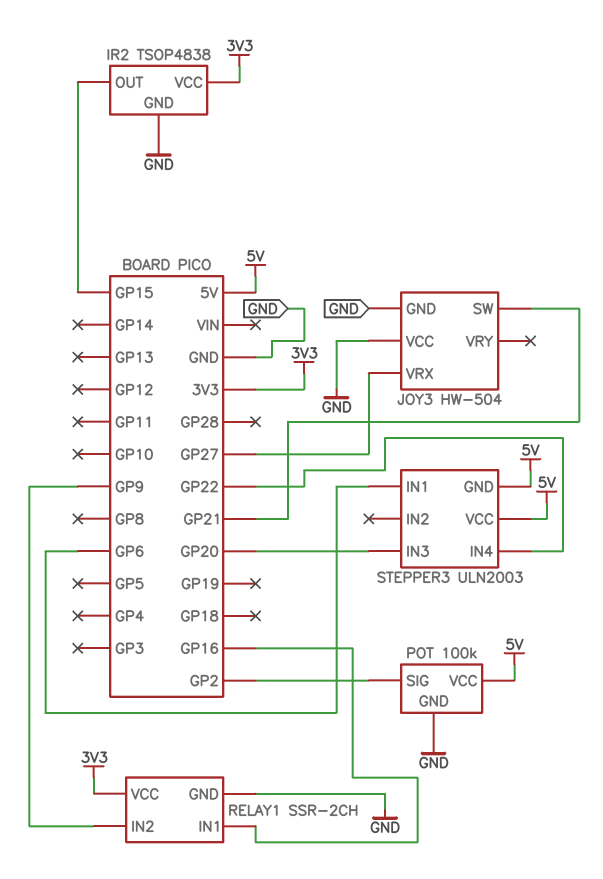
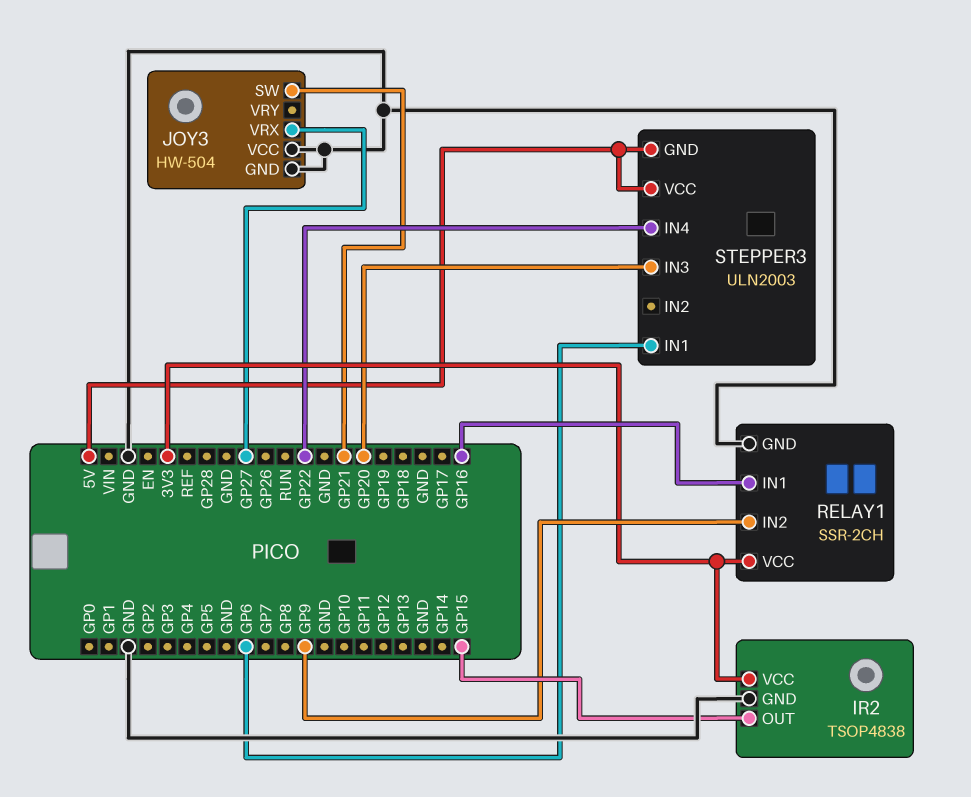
POT: 100k -> none
POT pin GND: GND -> none
POT pin SIG: GP2 -> none
POT pin VCC: 5V -> none

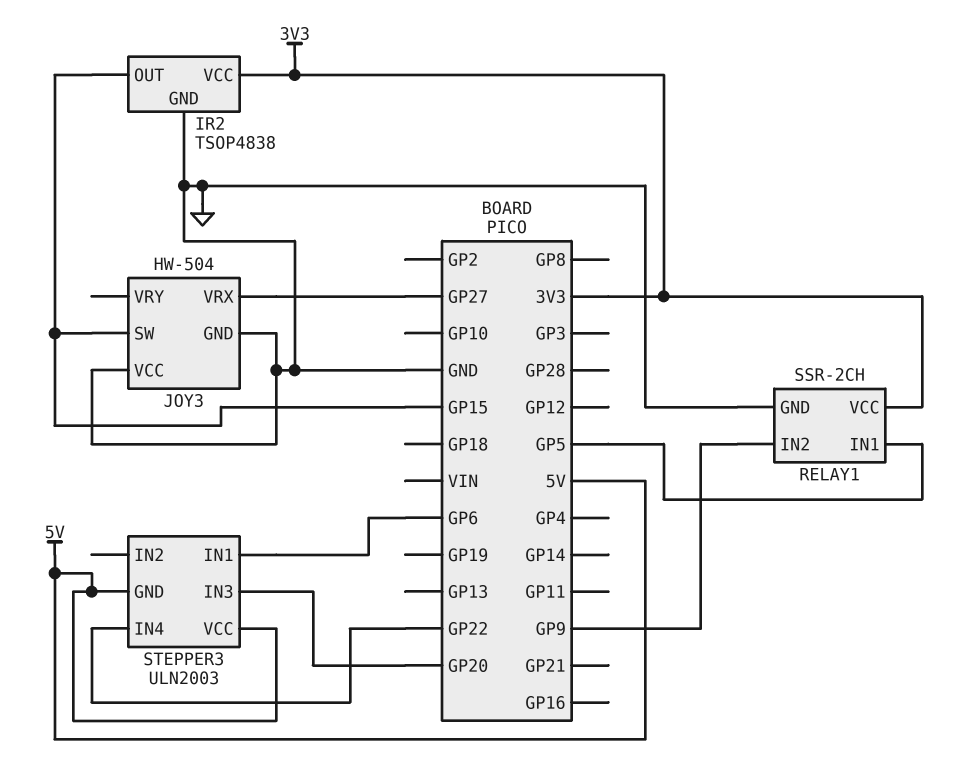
JOY3 pin SW: GP21 -> GP15
RELAY1 pin IN1: GP16 -> GP5

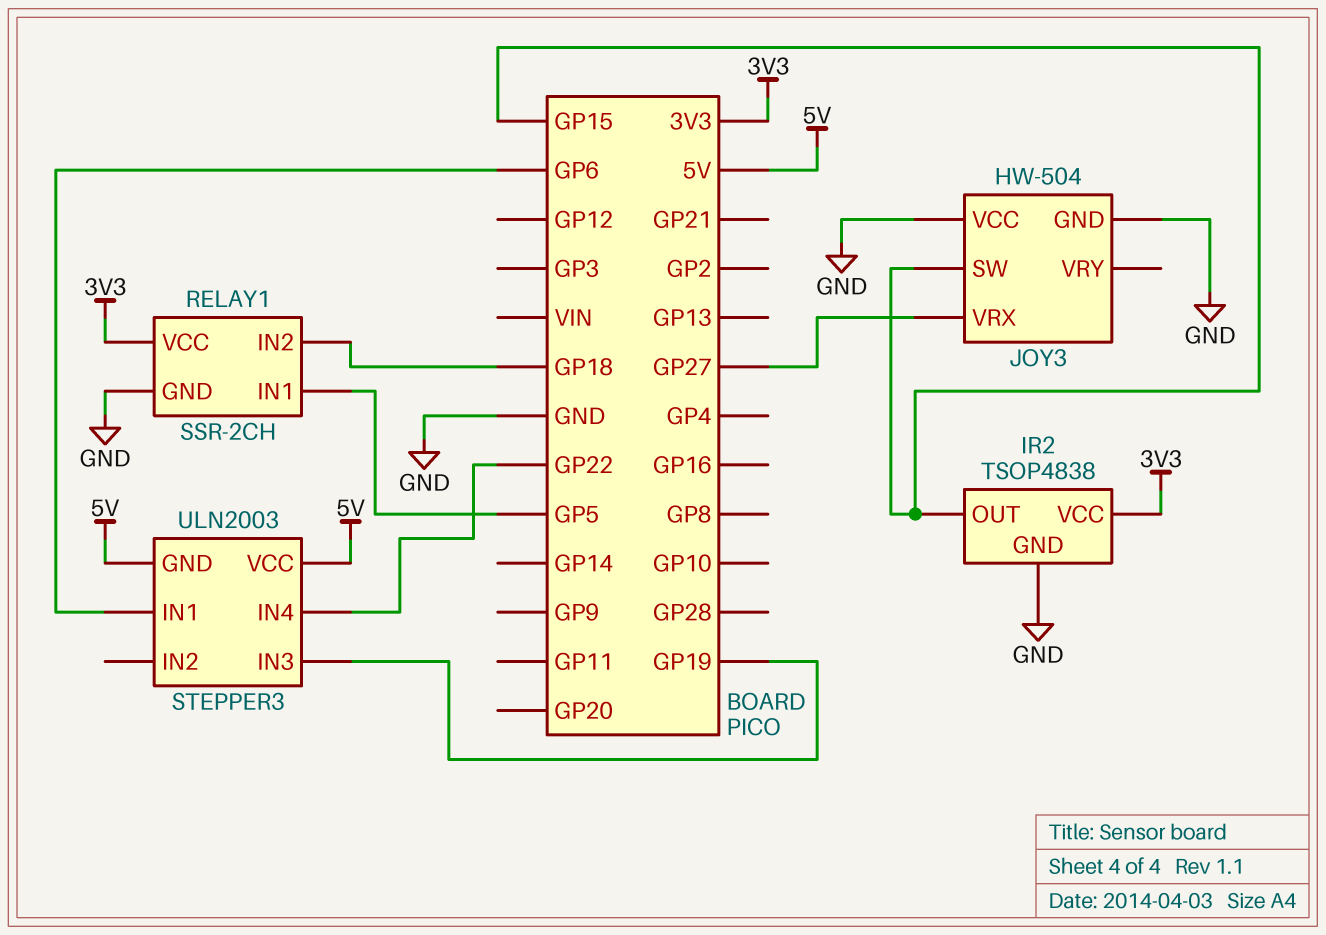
RELAY1 pin IN2: GP9 -> GP18
STEPPER3 pin IN3: GP20 -> GP19

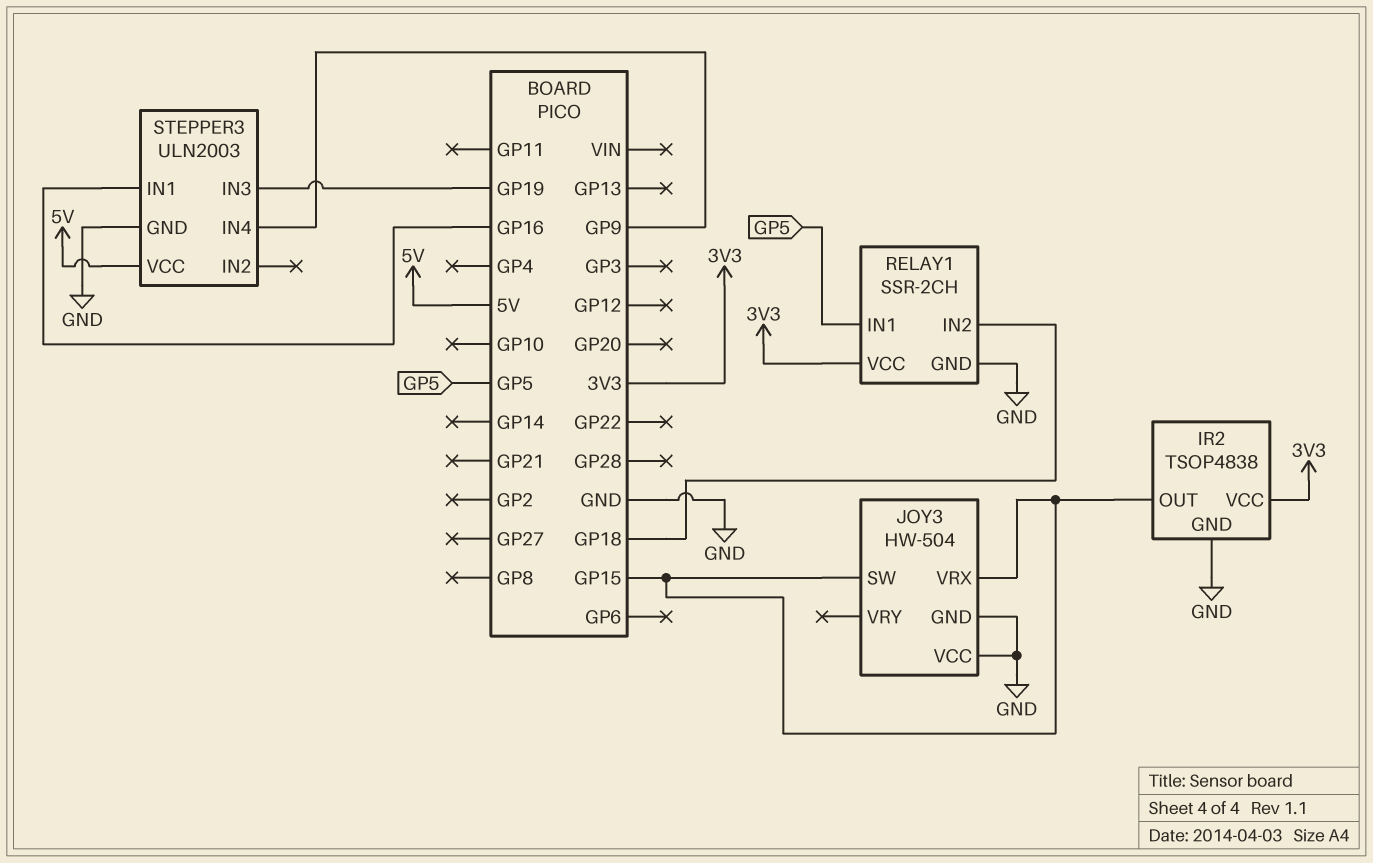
JOY3 pin VRX: GP27 -> GP15
STEPPER3 pin GND: 5V -> GND
STEPPER3 pin IN1: GP6 -> GP16
STEPPER3 pin IN4: GP22 -> GP9

